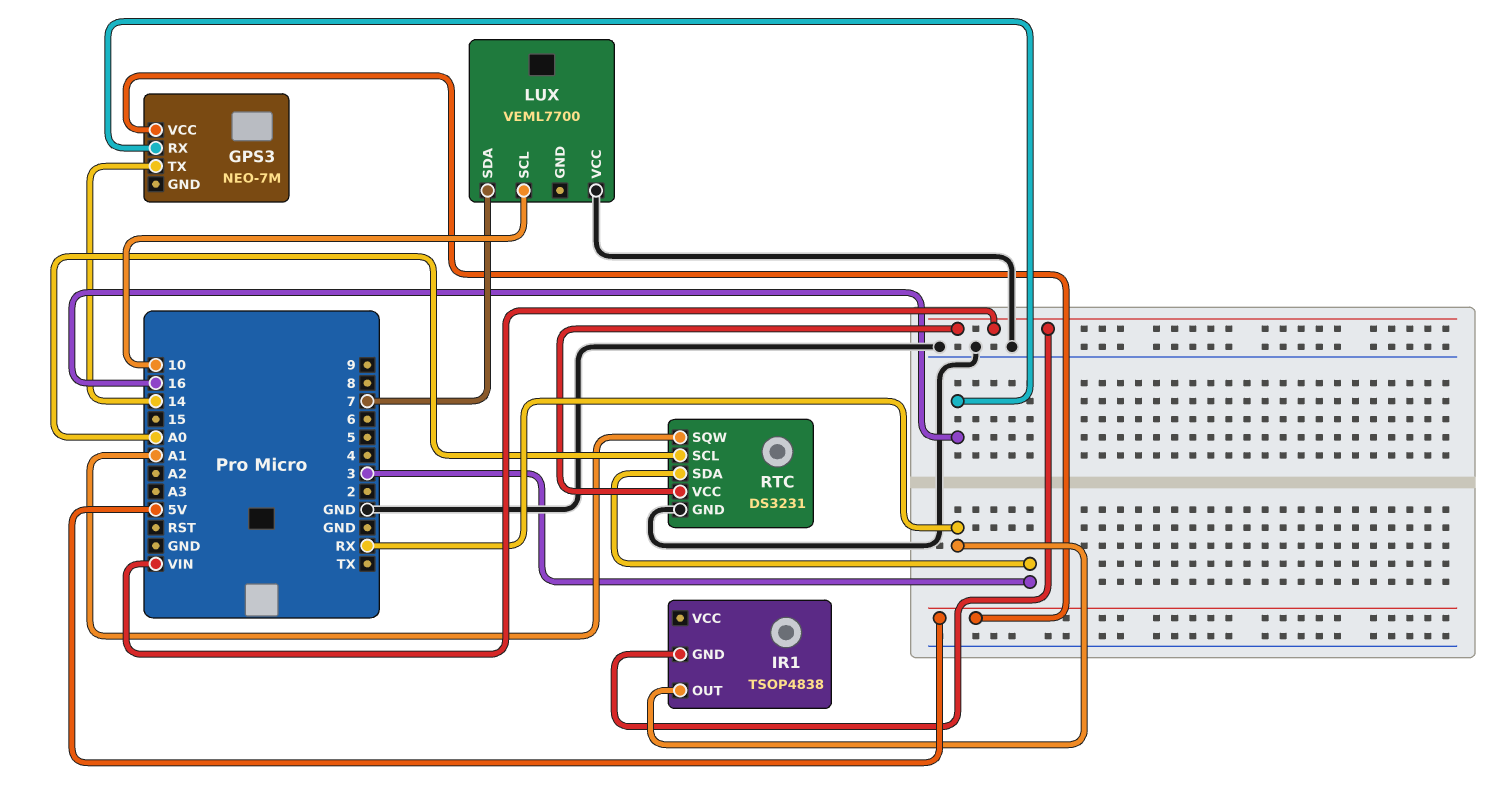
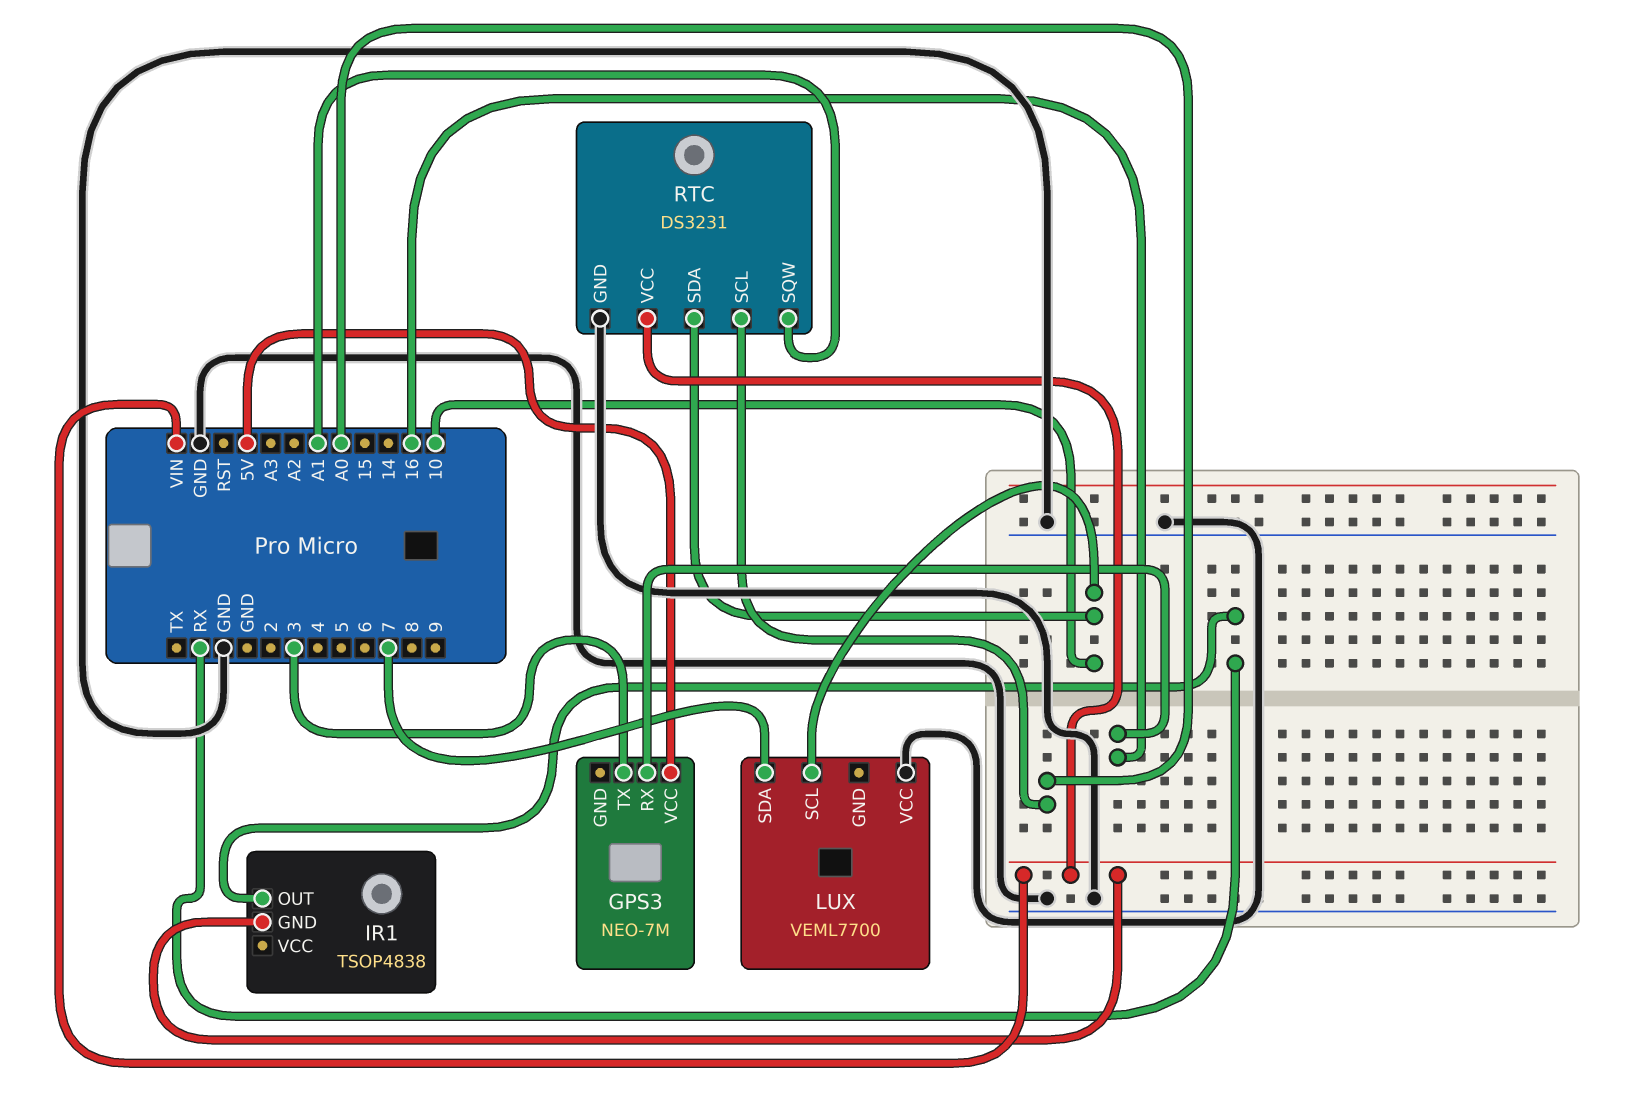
GPS3 pin TX: 14 -> 3
RTC pin SDA: 3 -> 10

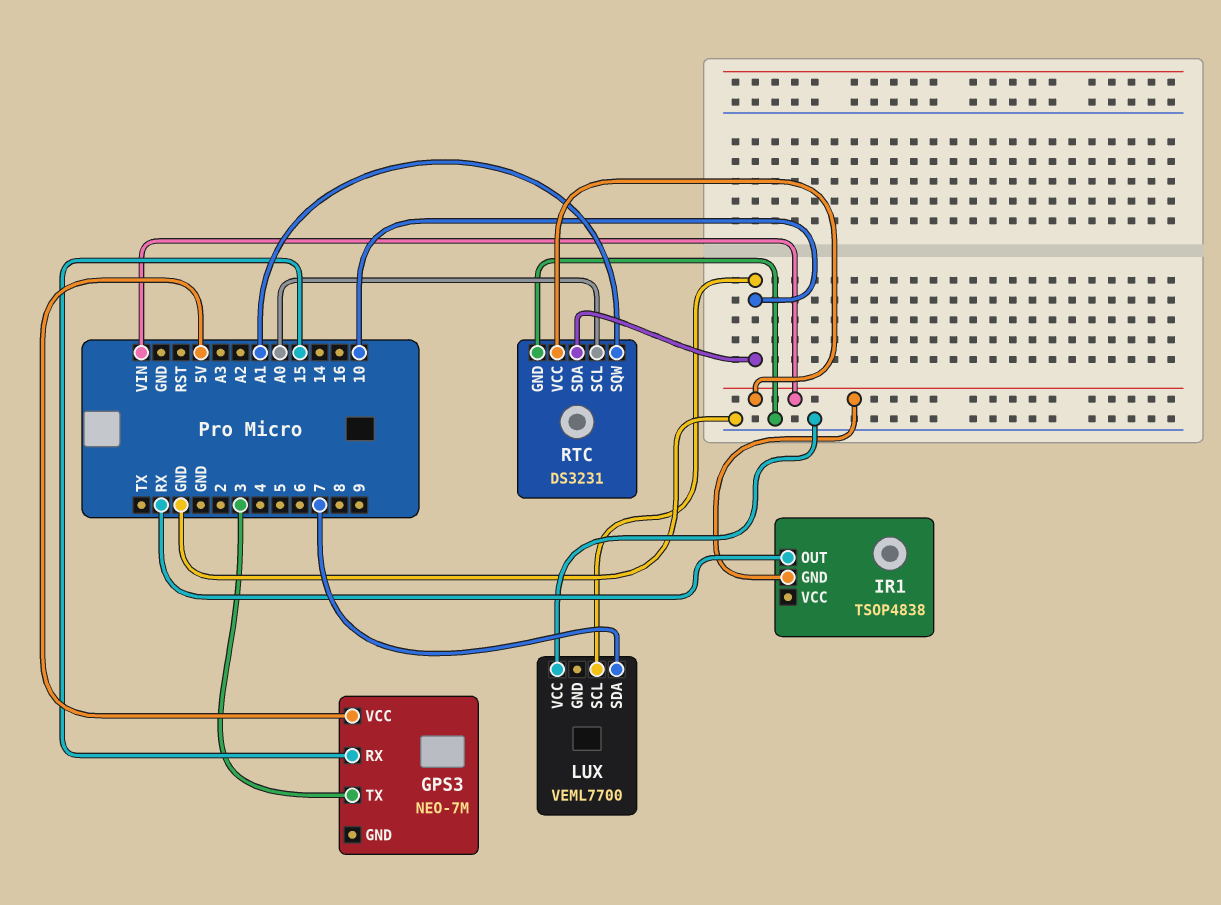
GPS3 pin RX: 16 -> 15

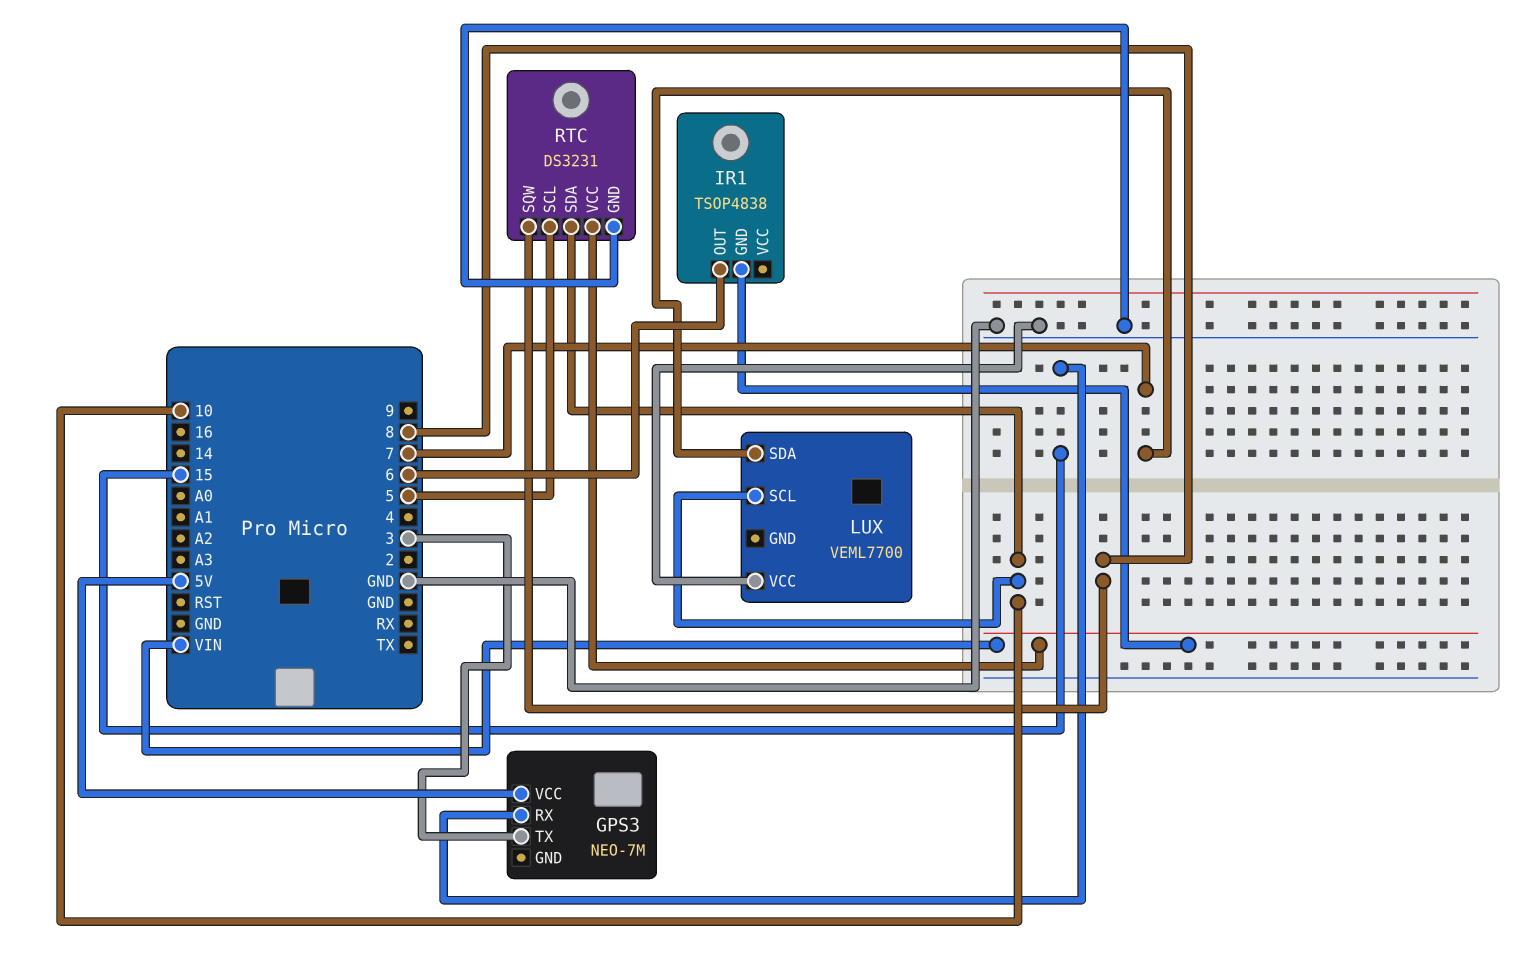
IR1 pin OUT: RX -> 6
RTC pin SCL: A0 -> 5
RTC pin SQW: A1 -> 8

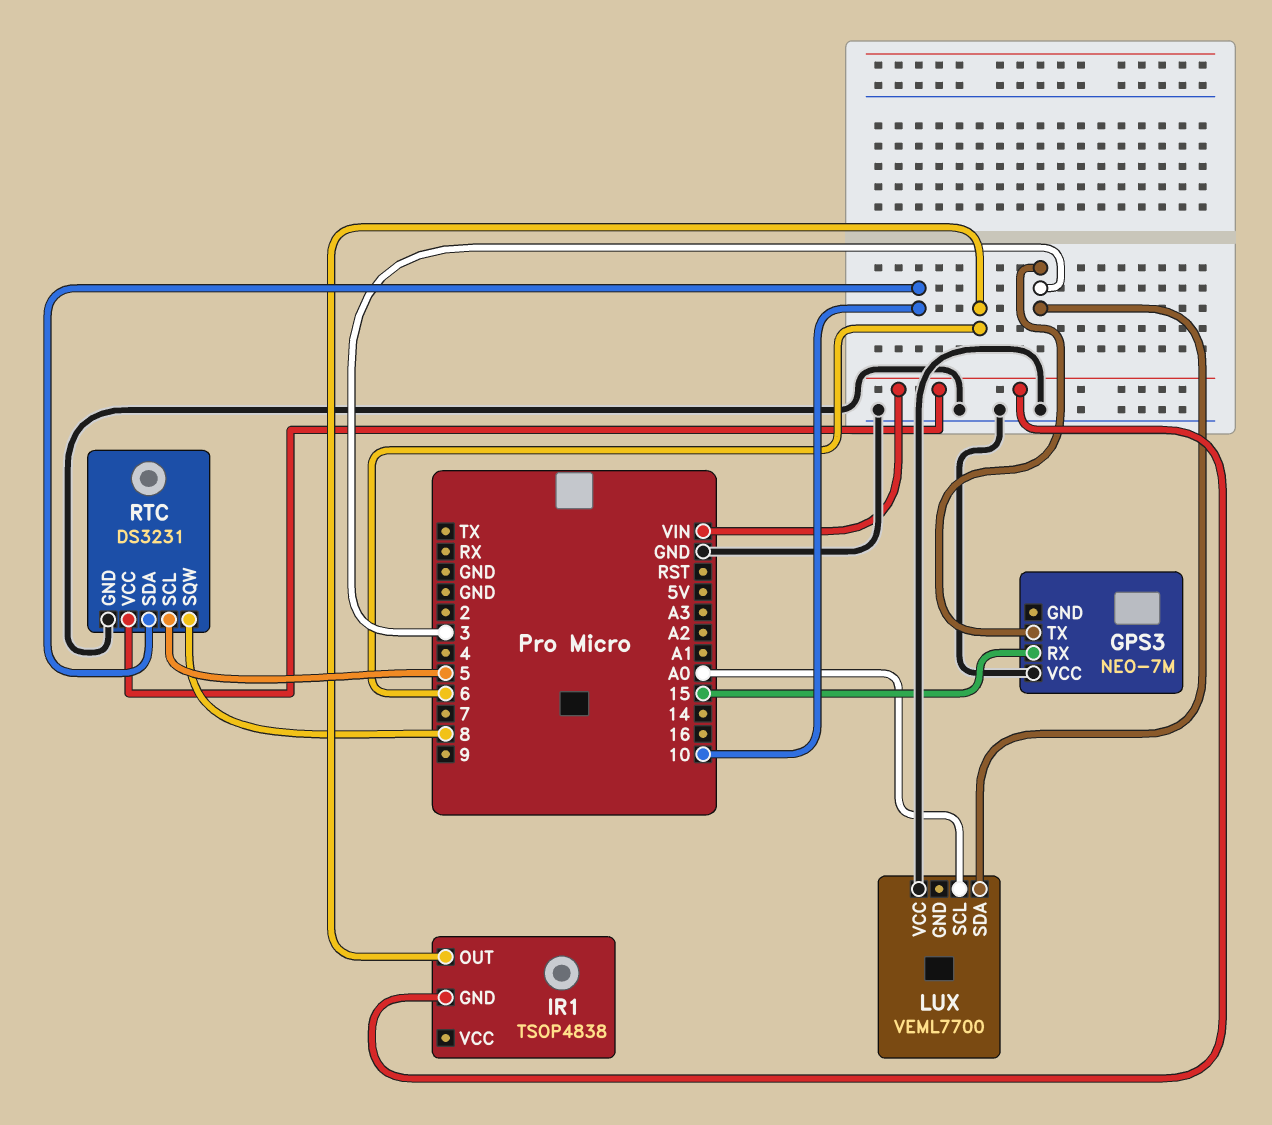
GPS3 pin VCC: 5V -> GND
LUX pin SCL: 10 -> A0
LUX pin SDA: 7 -> 3

